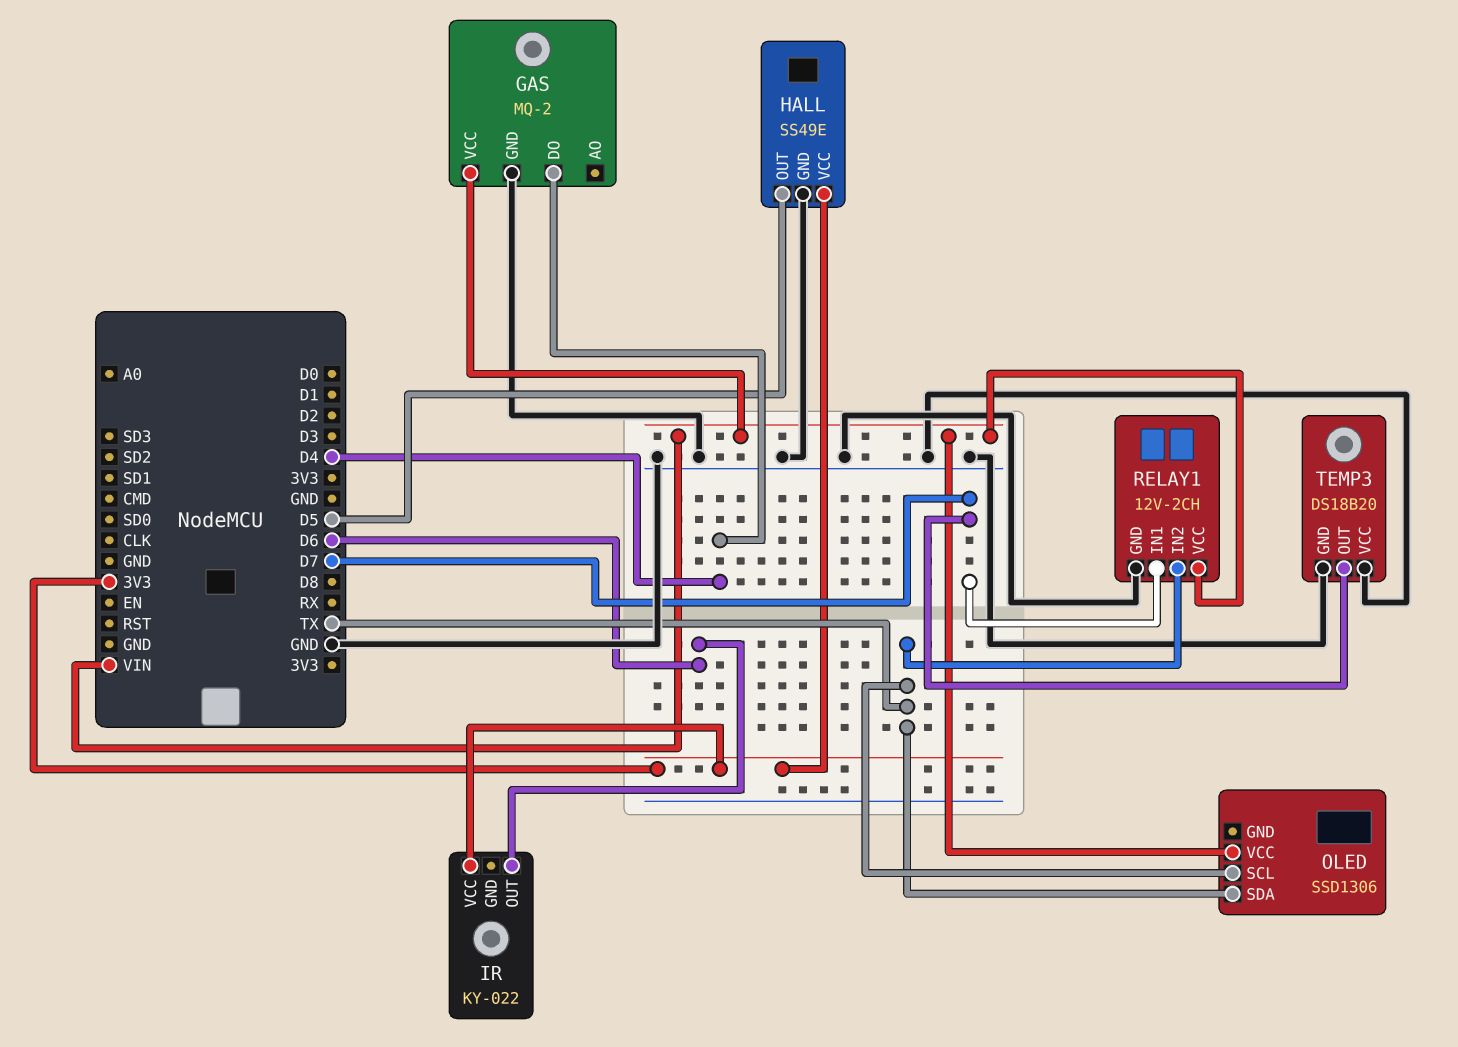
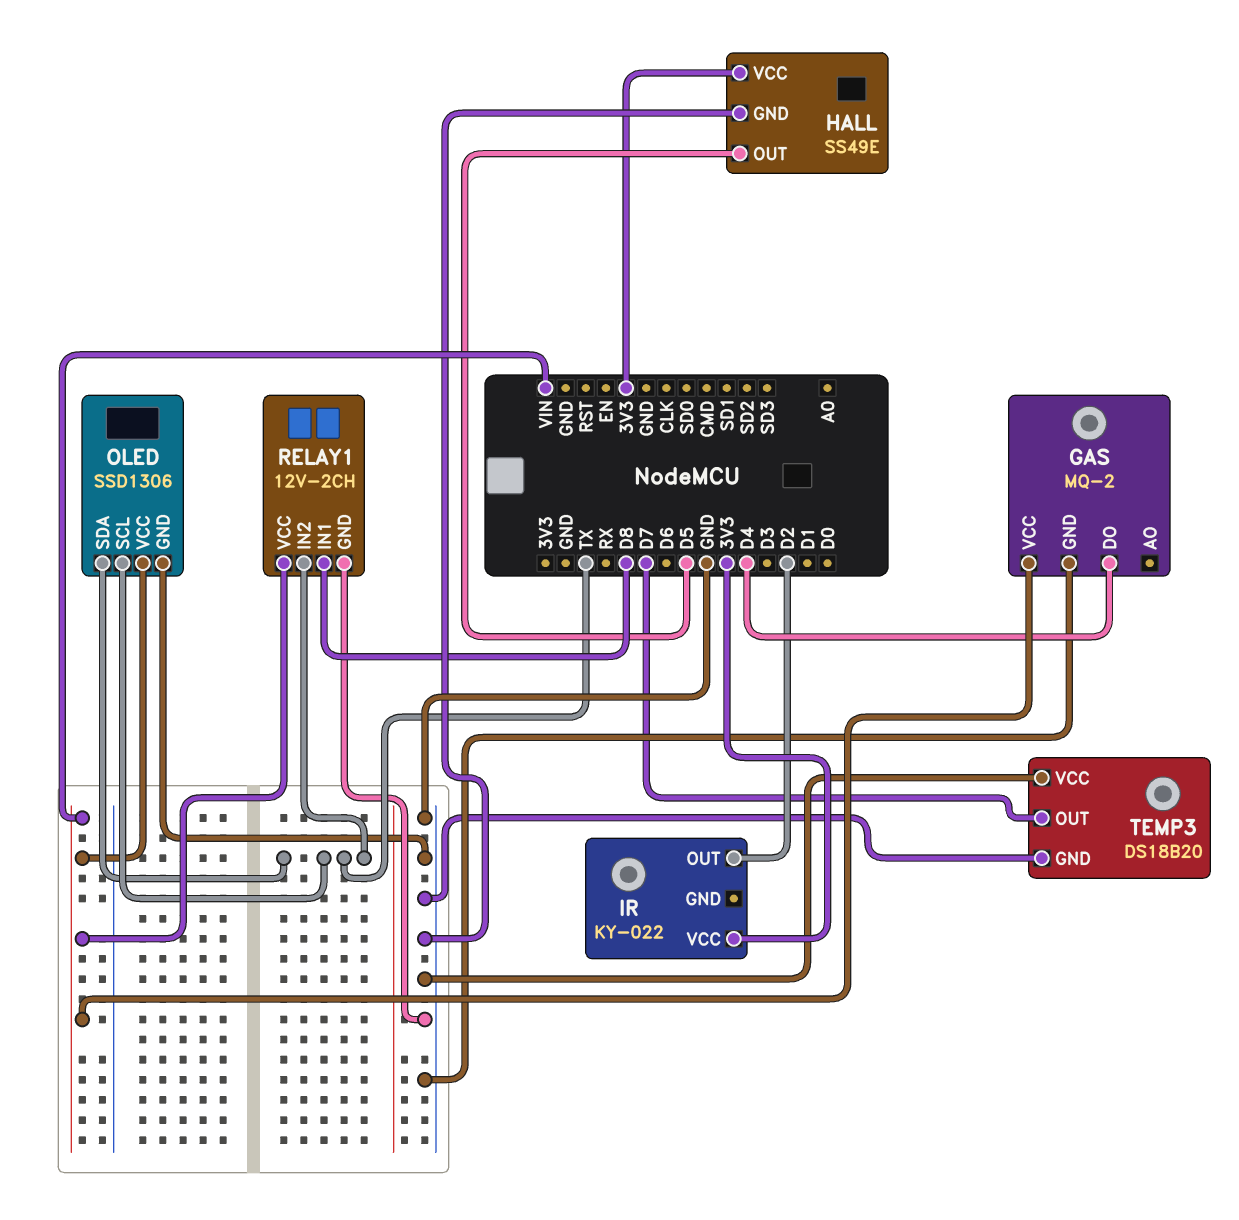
IR pin OUT: D6 -> D2
OLED pin GND: none -> GND
RELAY1 pin IN1: D7 -> D8

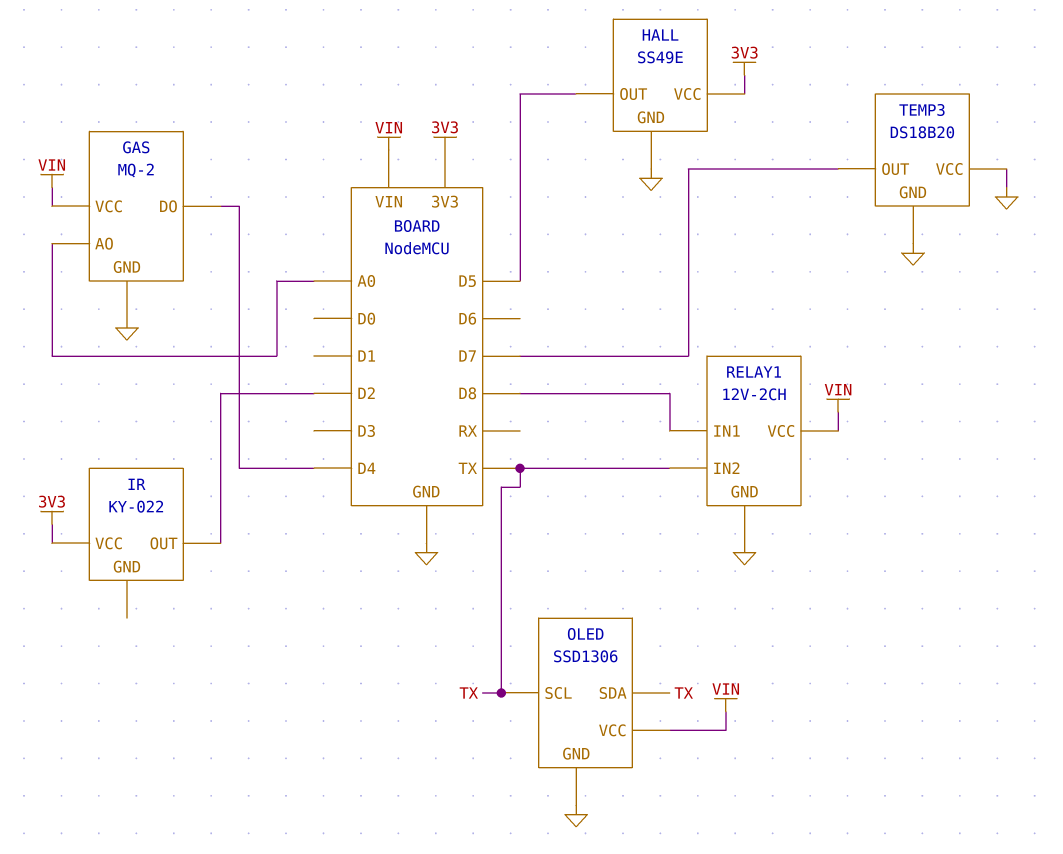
GAS pin AO: none -> A0

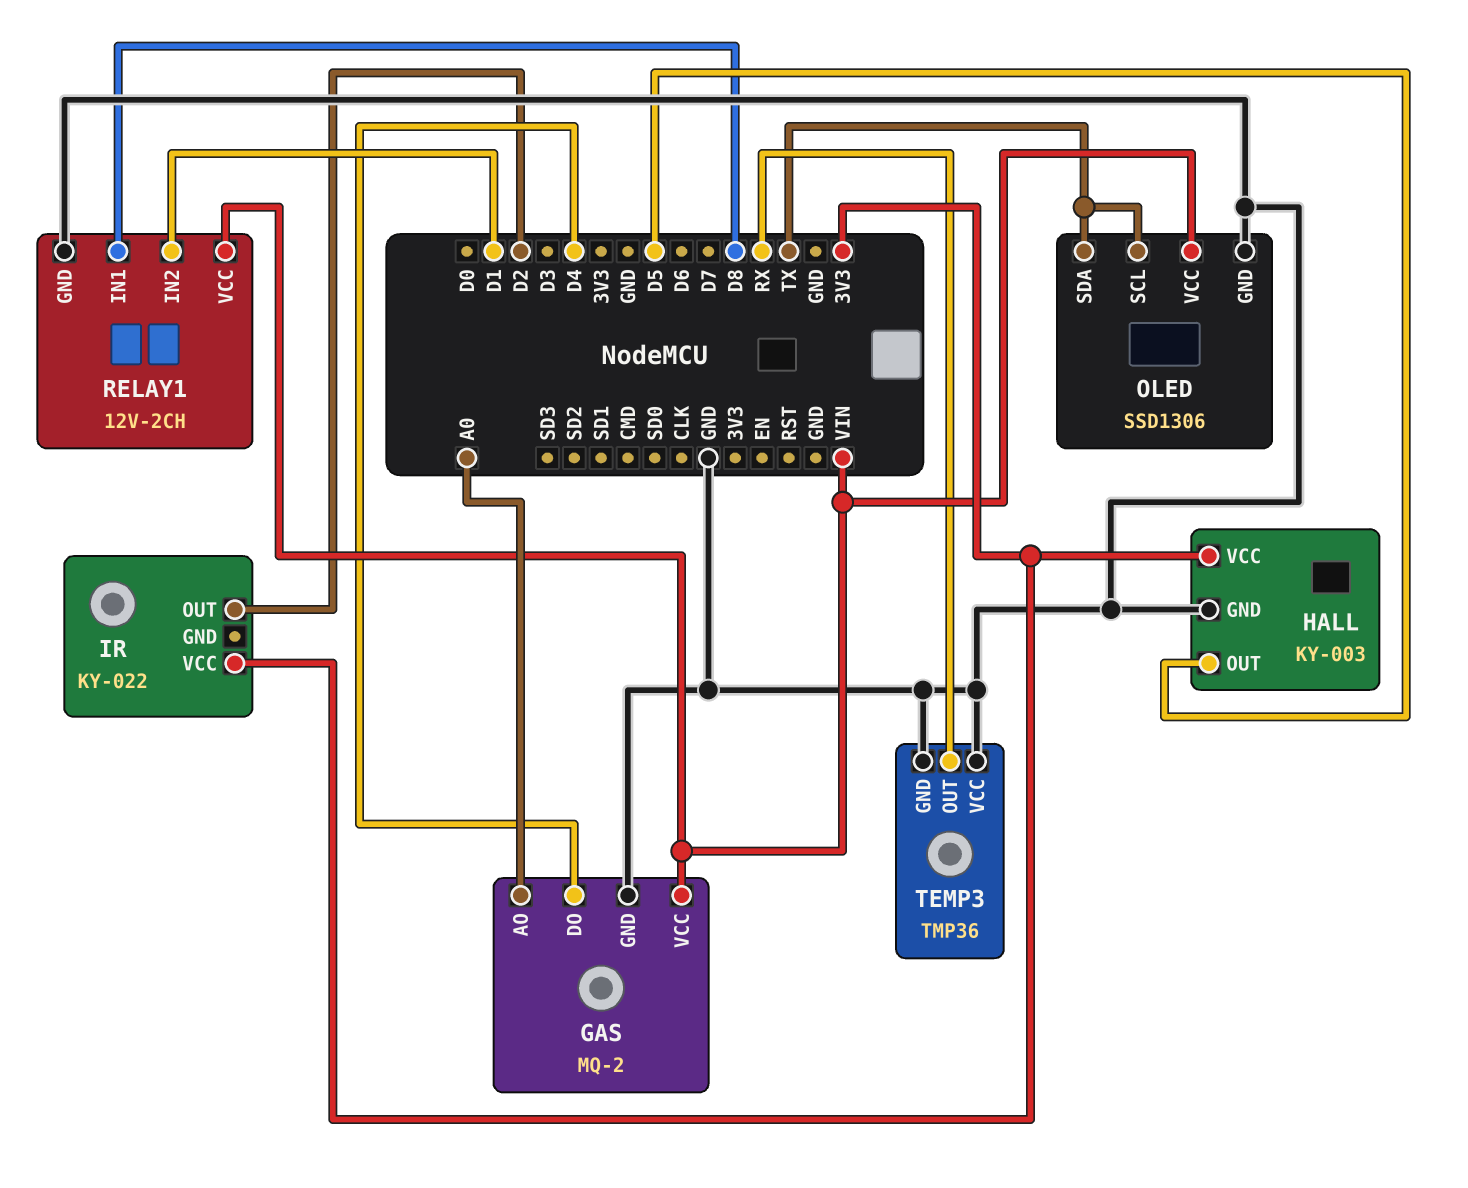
HALL: SS49E -> KY-003
RELAY1 pin IN2: TX -> D1
TEMP3: DS18B20 -> TMP36
TEMP3 pin OUT: D7 -> RX

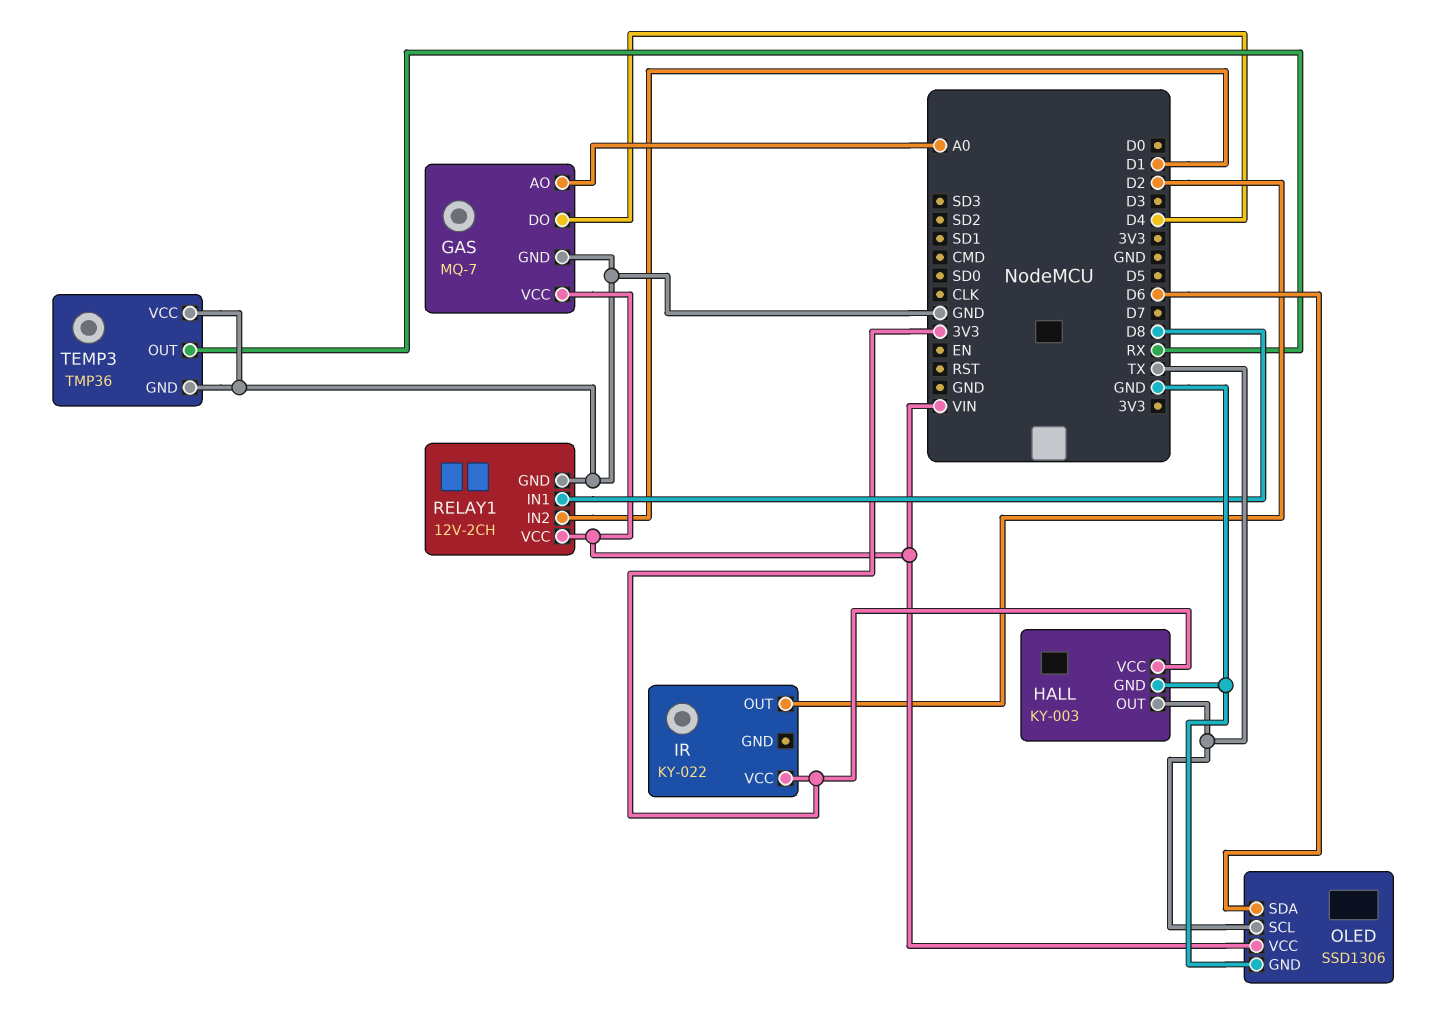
GAS: MQ-2 -> MQ-7
HALL pin OUT: D5 -> TX
OLED pin SDA: TX -> D6

